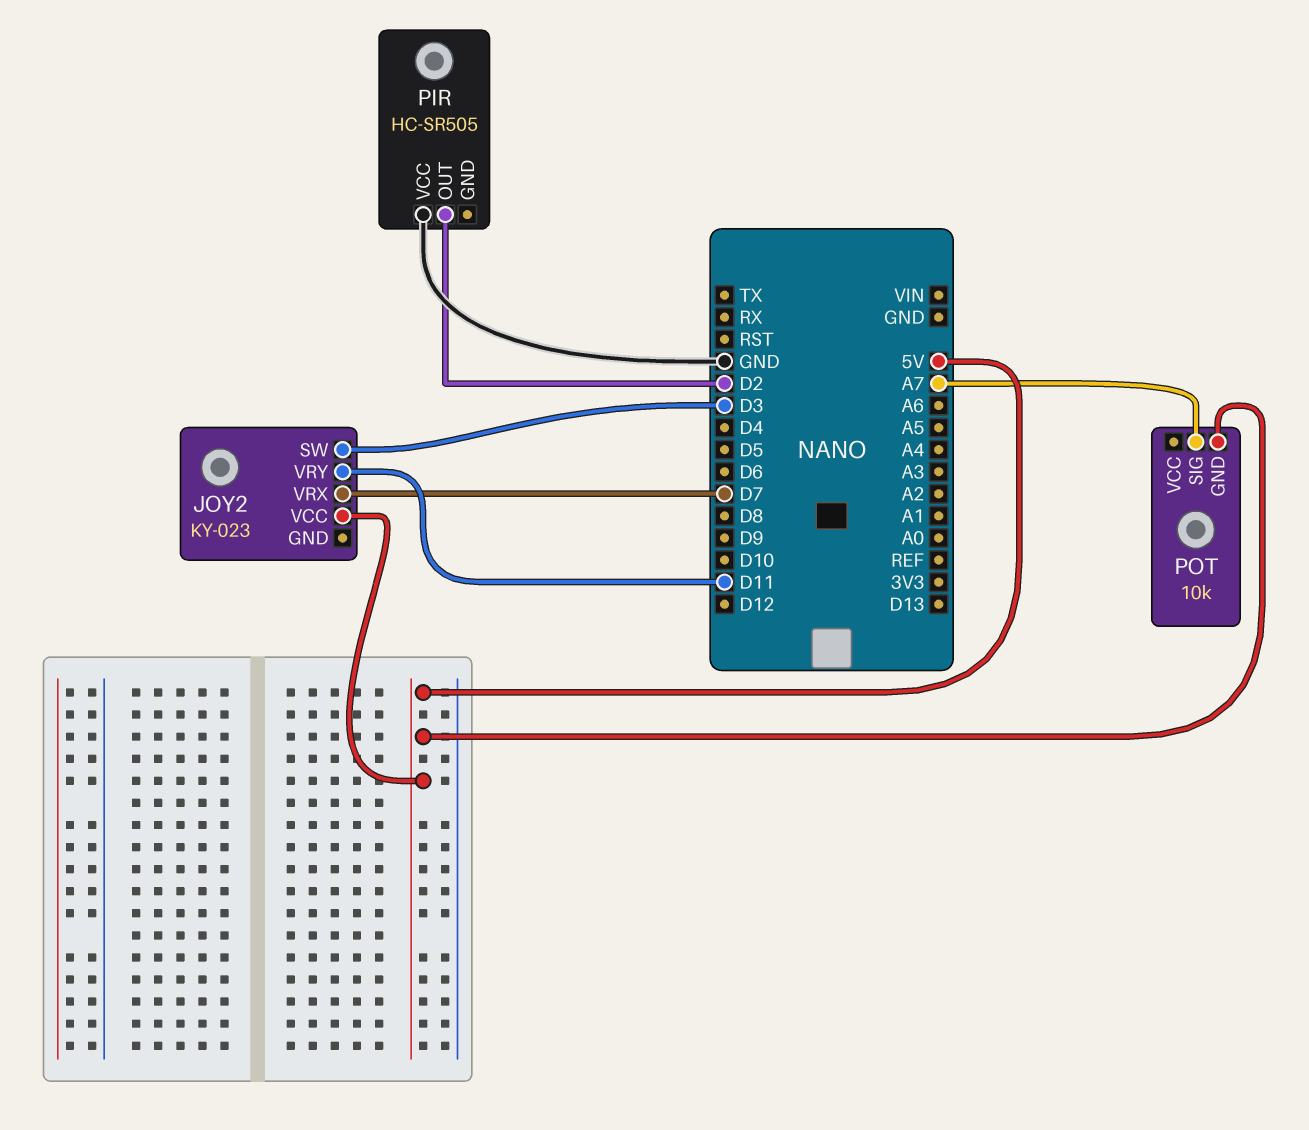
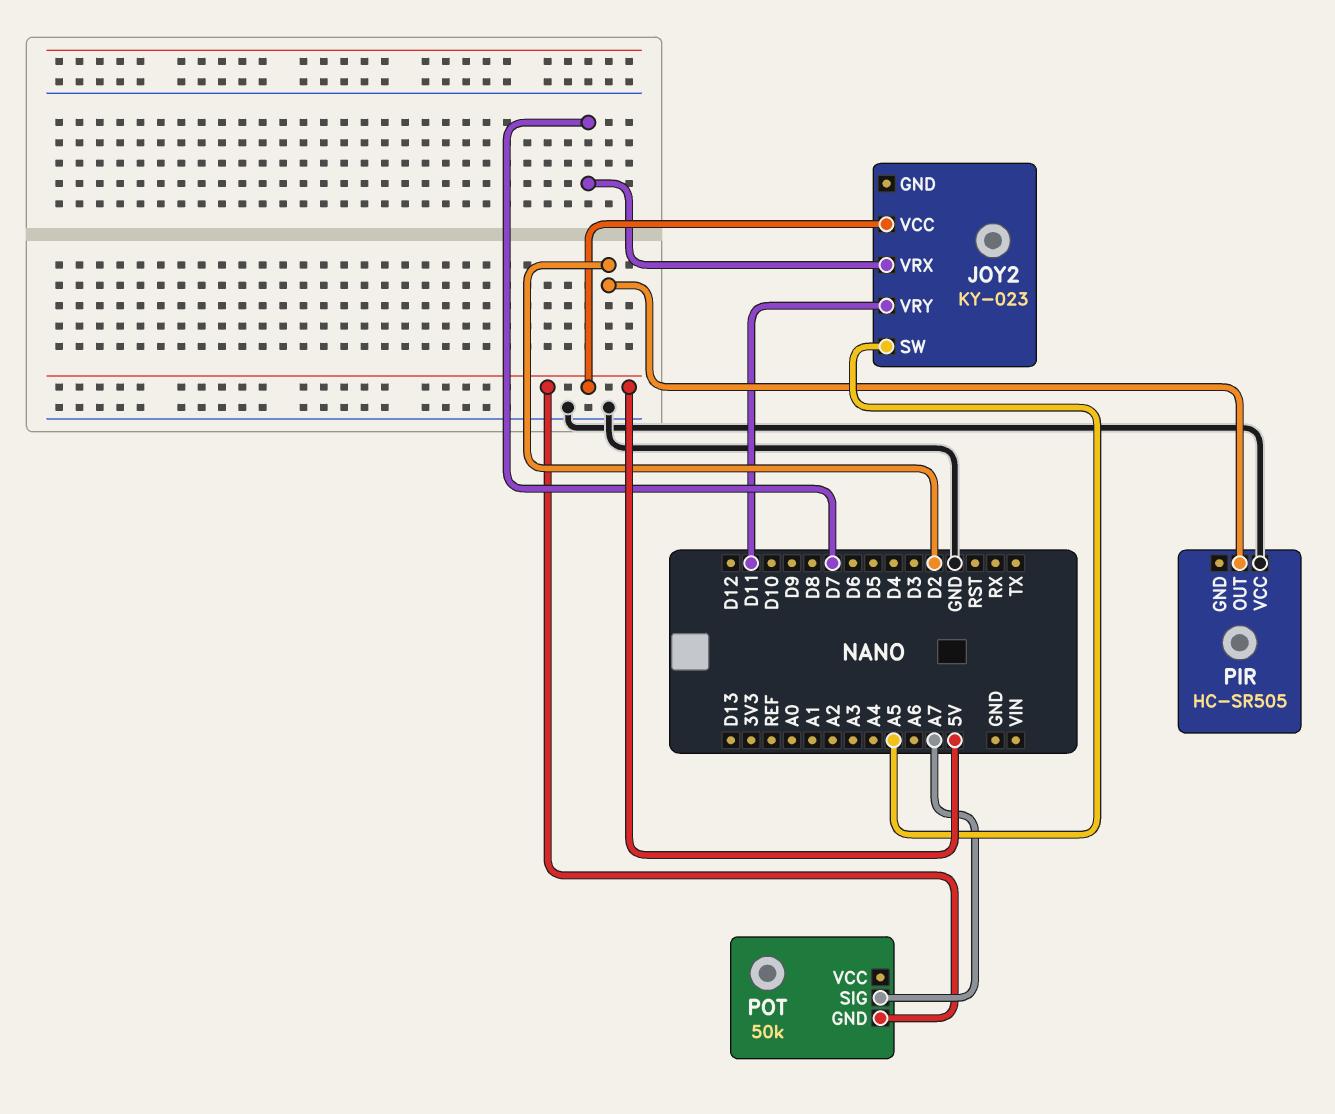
JOY2 pin SW: D3 -> A5
POT: 10k -> 50k

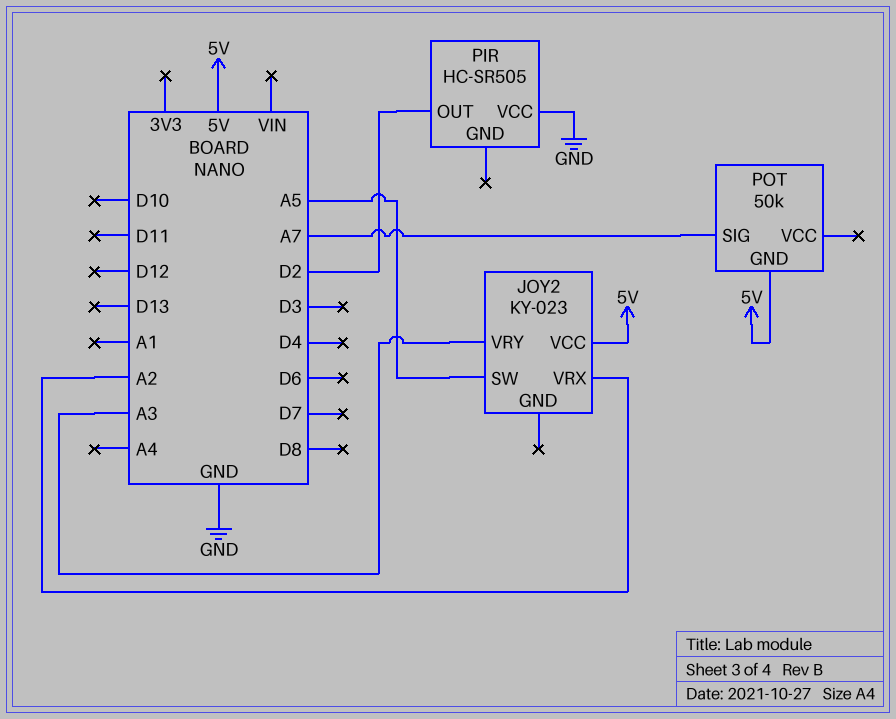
JOY2 pin VRX: D7 -> A2
JOY2 pin VRY: D11 -> A3

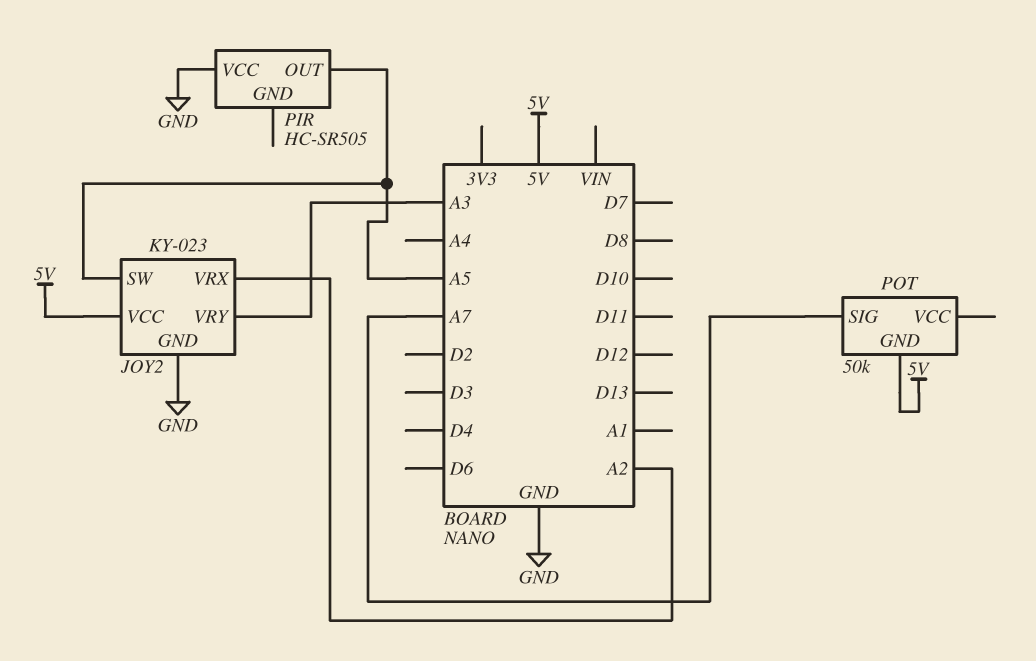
JOY2 pin GND: none -> GND
PIR pin OUT: D2 -> A5

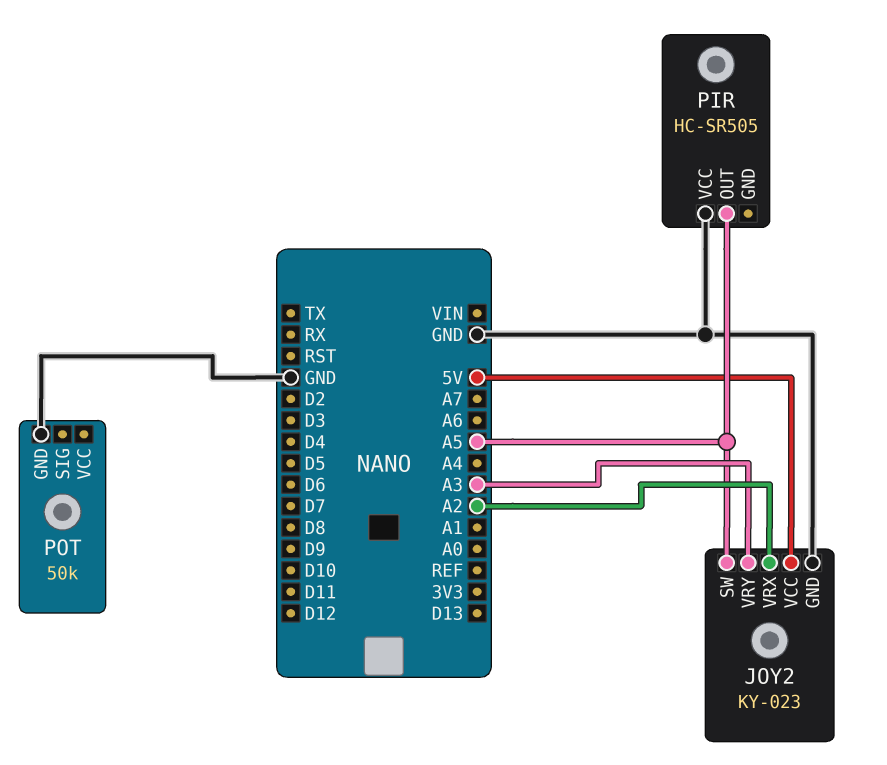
POT pin GND: 5V -> GND
POT pin SIG: A7 -> none

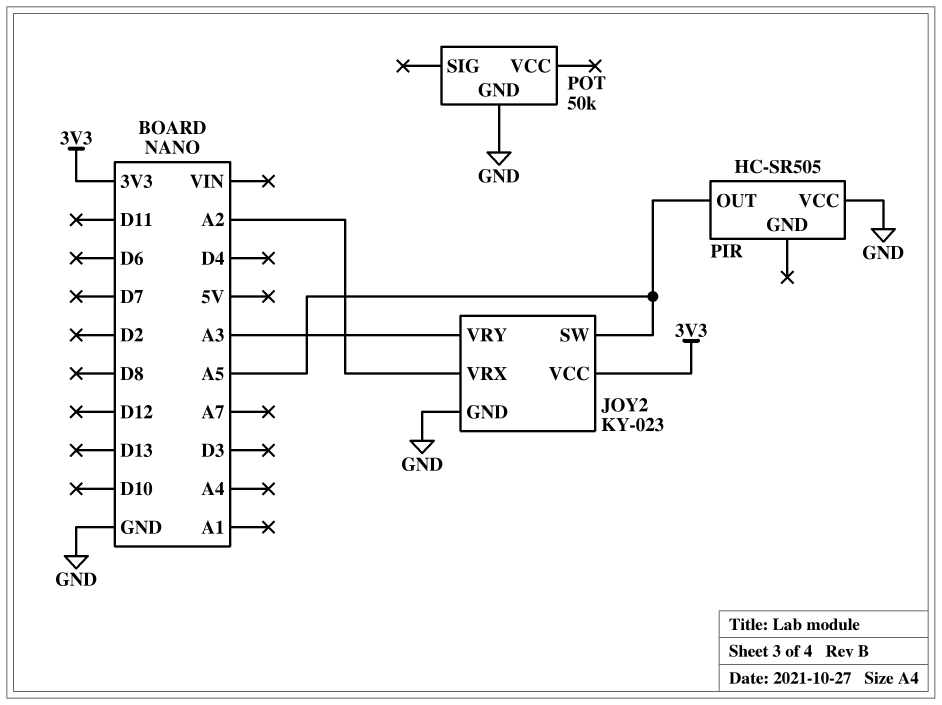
JOY2 pin VCC: 5V -> 3V3

